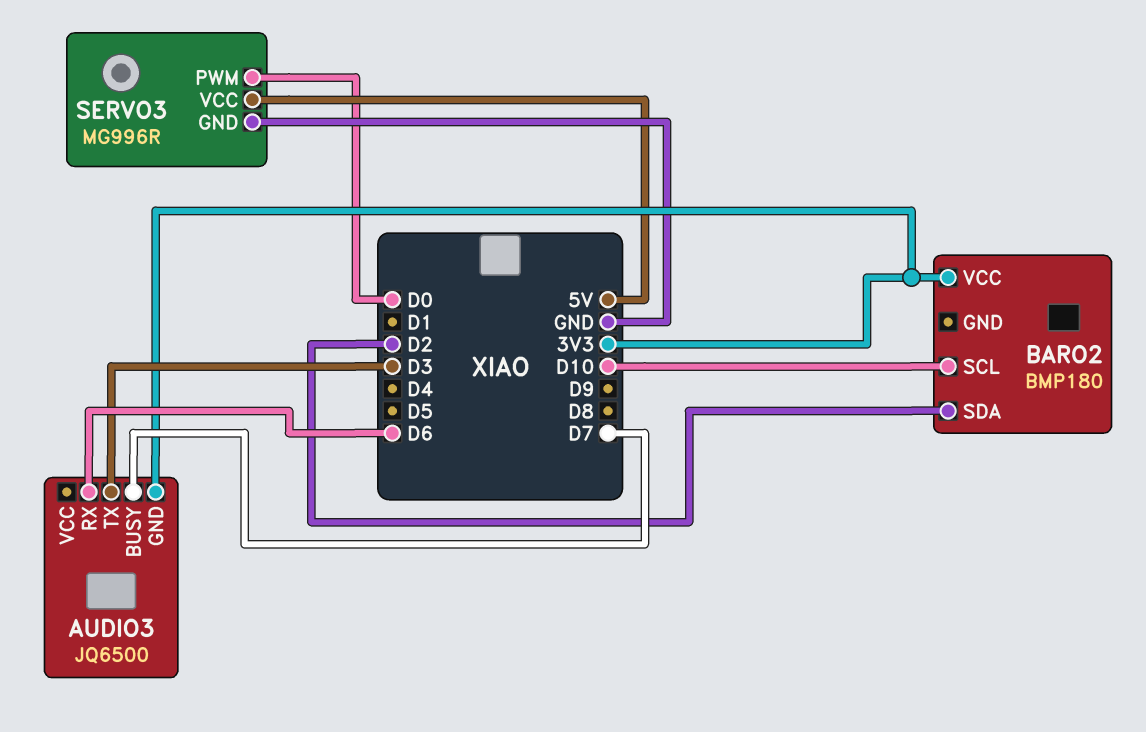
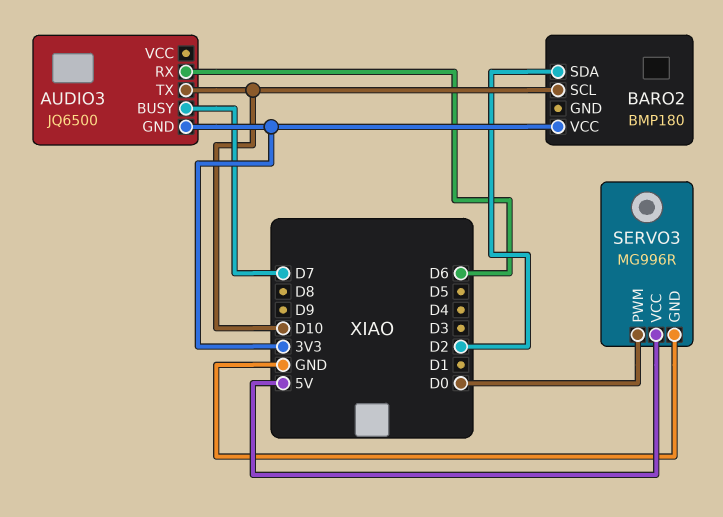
AUDIO3 pin TX: D3 -> D10

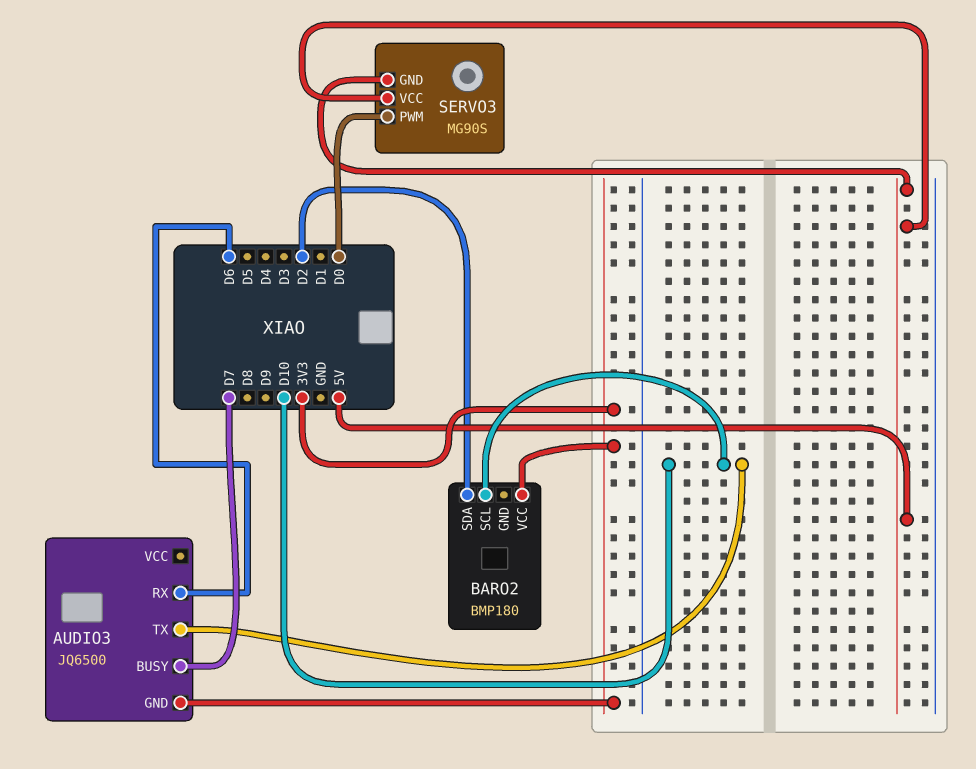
SERVO3: MG996R -> MG90S
SERVO3 pin GND: GND -> 5V

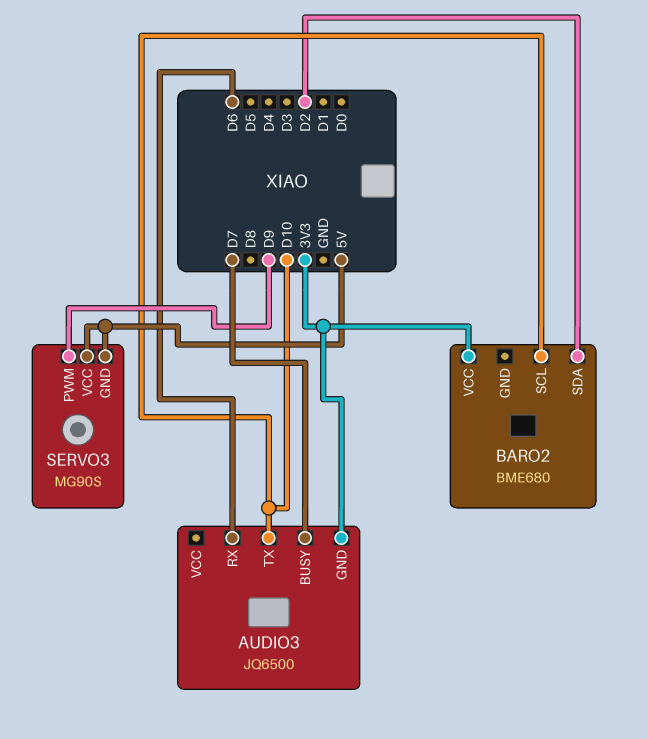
BARO2: BMP180 -> BME680
SERVO3 pin PWM: D0 -> D9

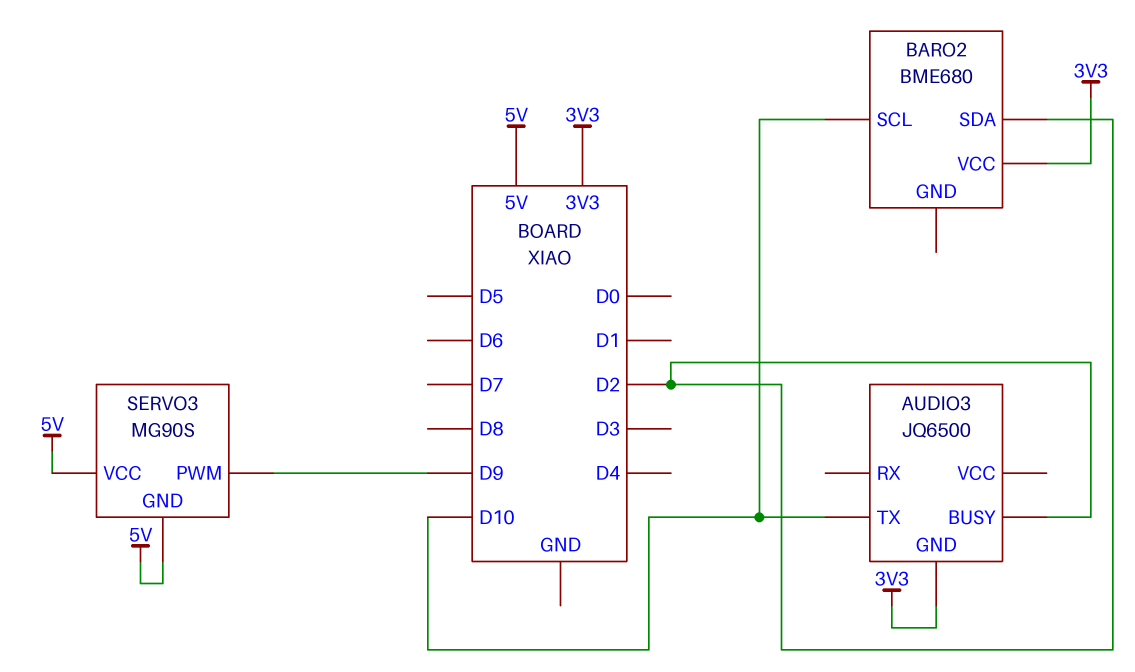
AUDIO3 pin BUSY: D7 -> D2
AUDIO3 pin RX: D6 -> none

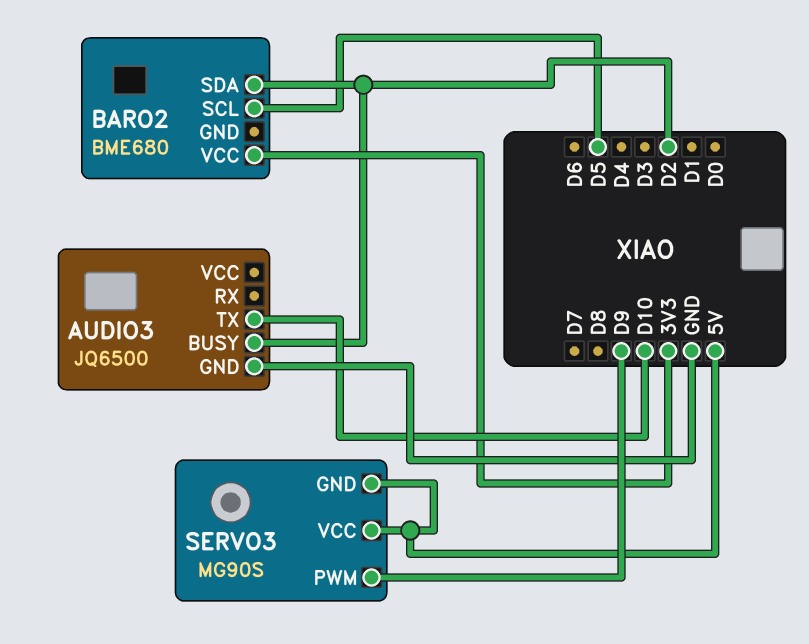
AUDIO3 pin GND: 3V3 -> GND
BARO2 pin SCL: D10 -> D5

